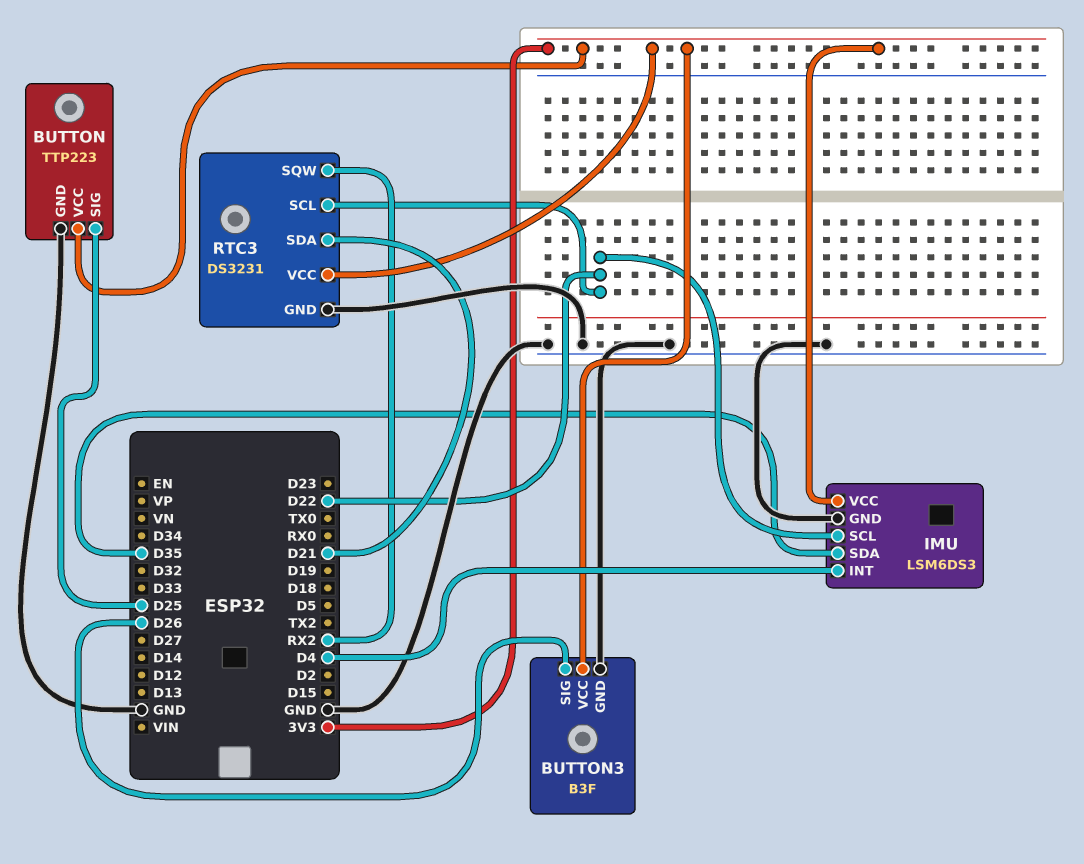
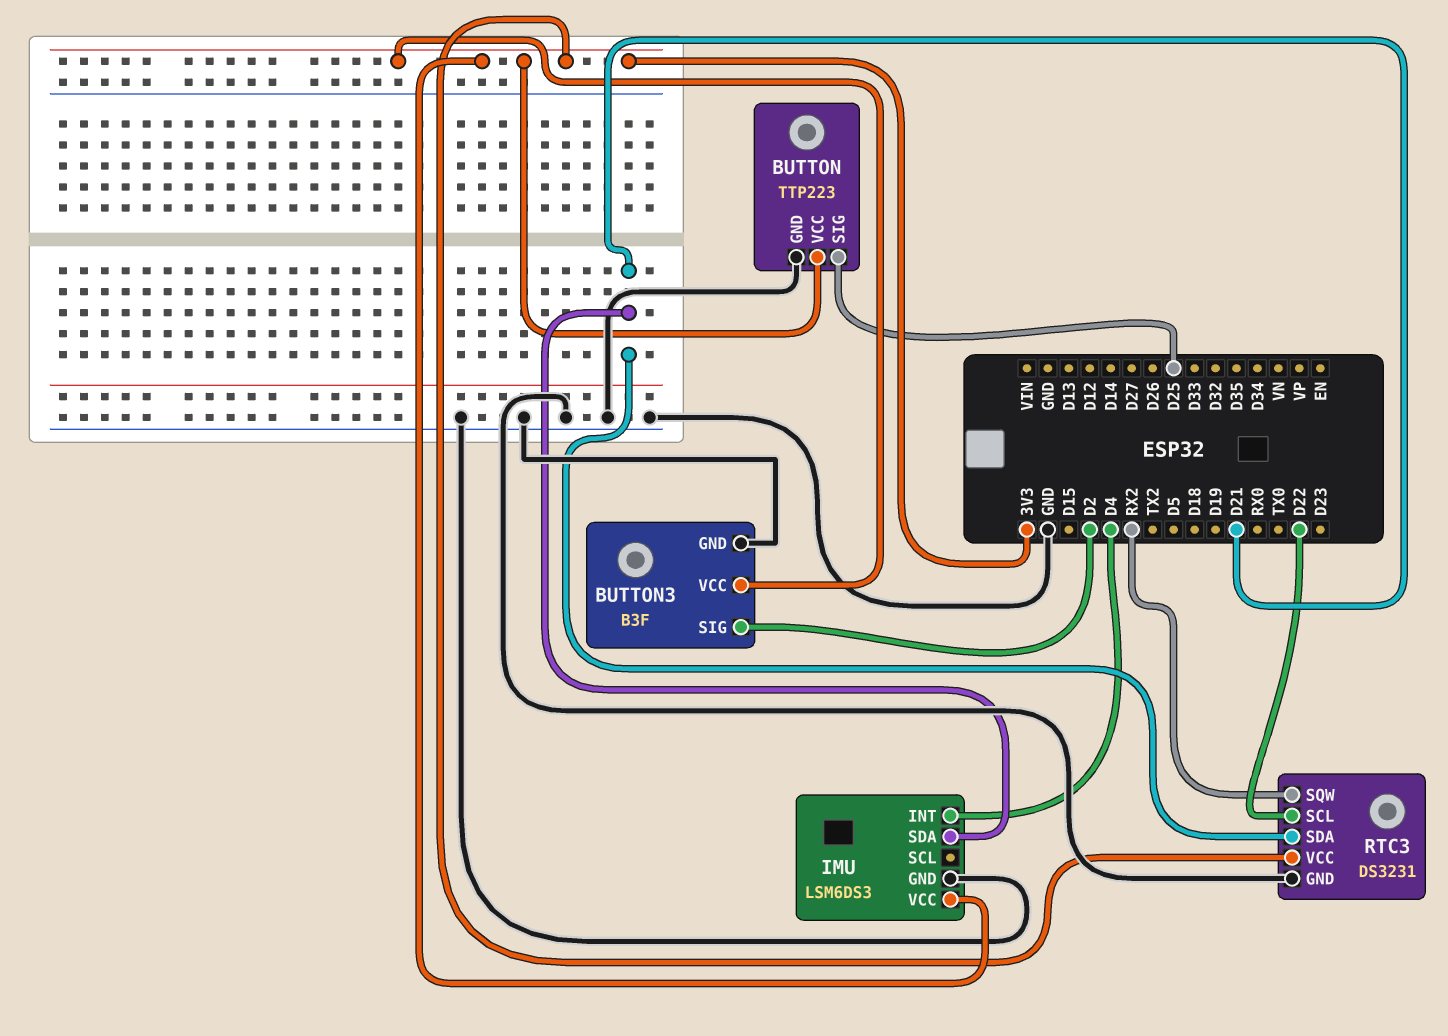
BUTTON3 pin SIG: D26 -> D2
IMU pin SCL: D22 -> none
IMU pin SDA: D35 -> D21

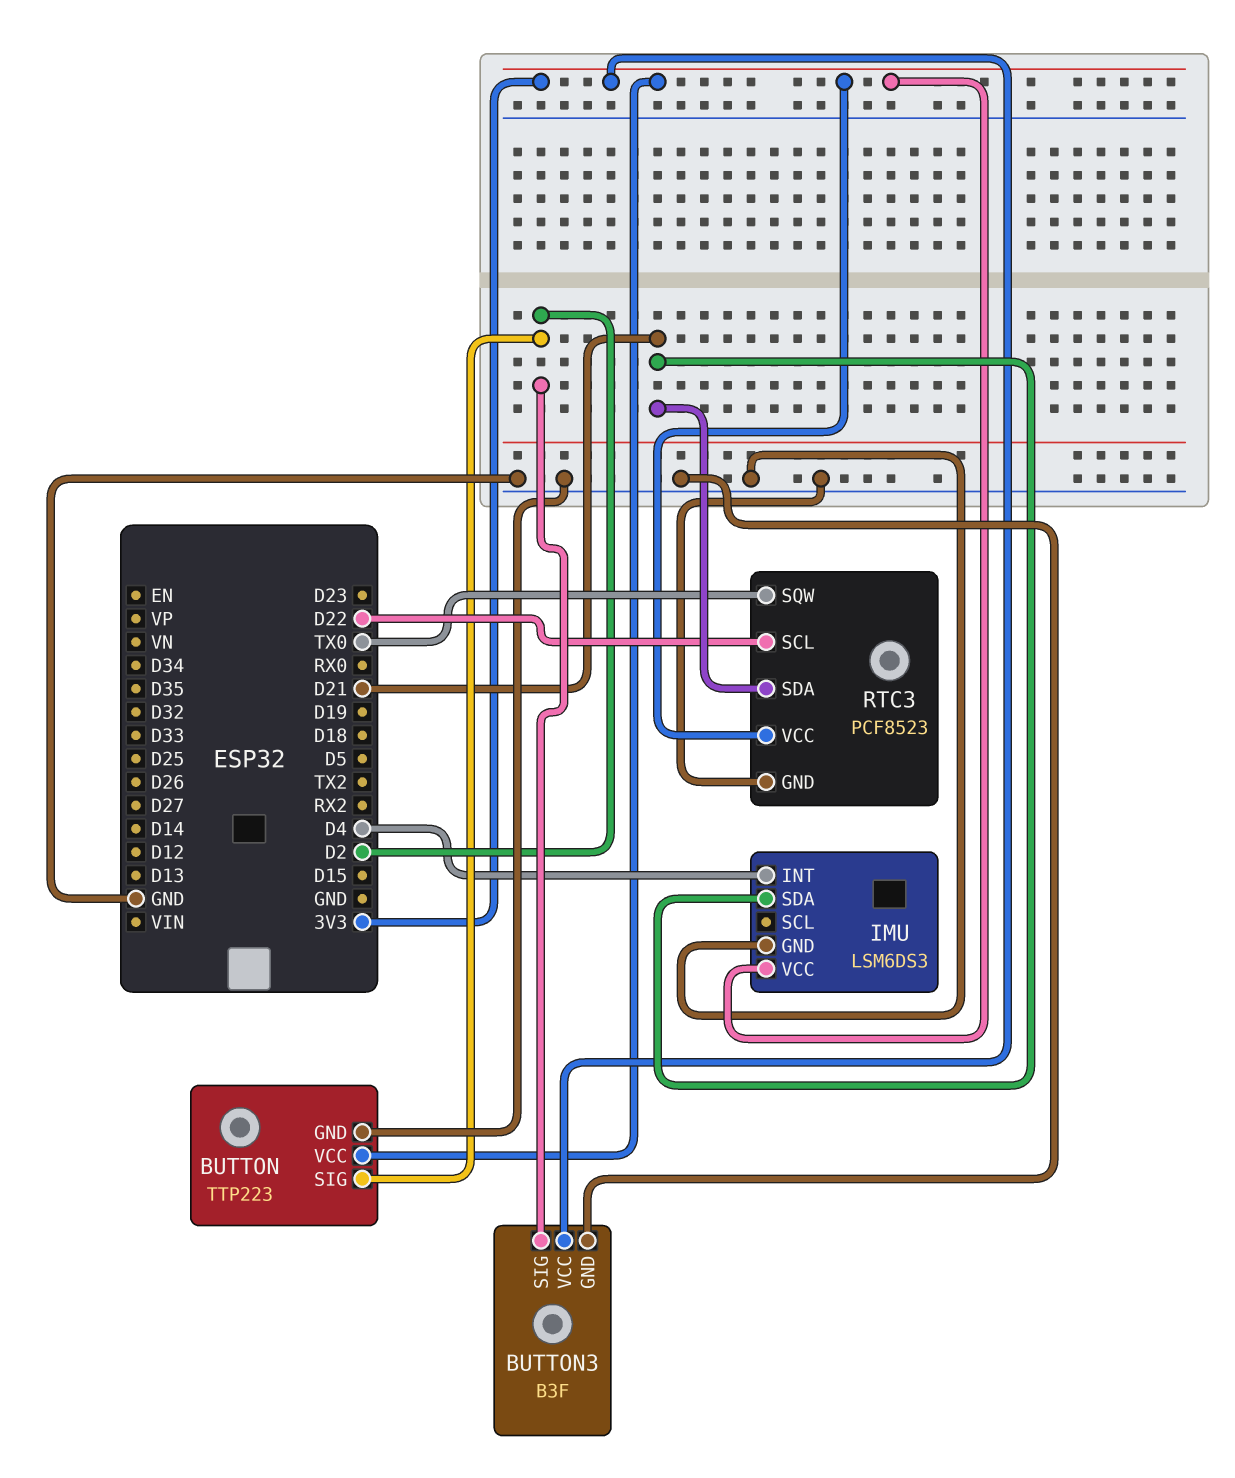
BUTTON pin SIG: D25 -> D2
RTC3: DS3231 -> PCF8523
RTC3 pin SQW: RX2 -> TX0

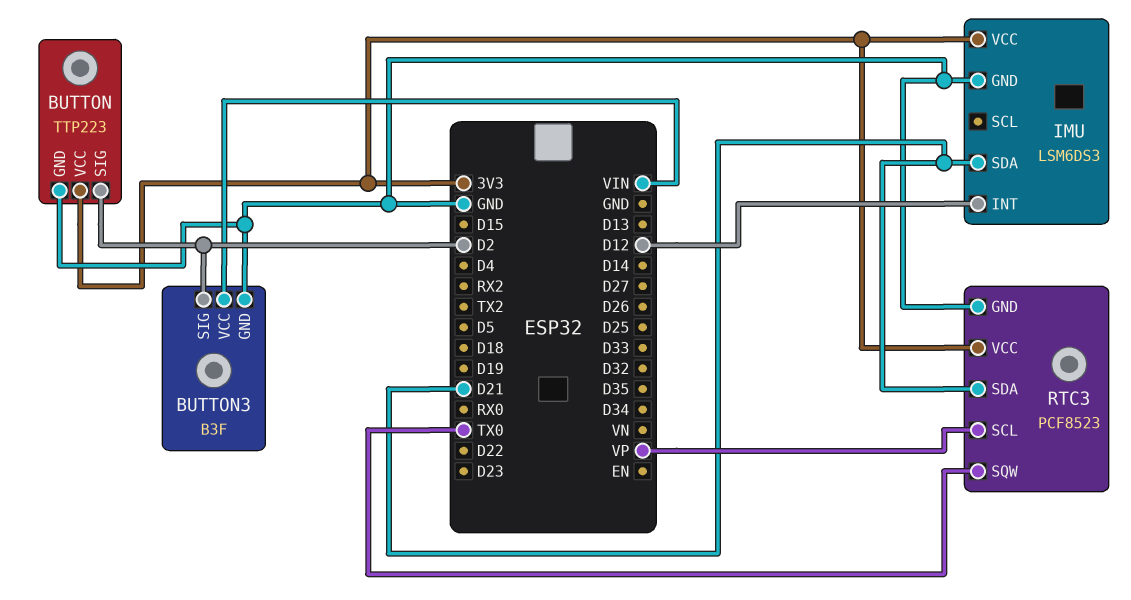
BUTTON3 pin VCC: 3V3 -> VIN
IMU pin INT: D4 -> D12
RTC3 pin SCL: D22 -> VP

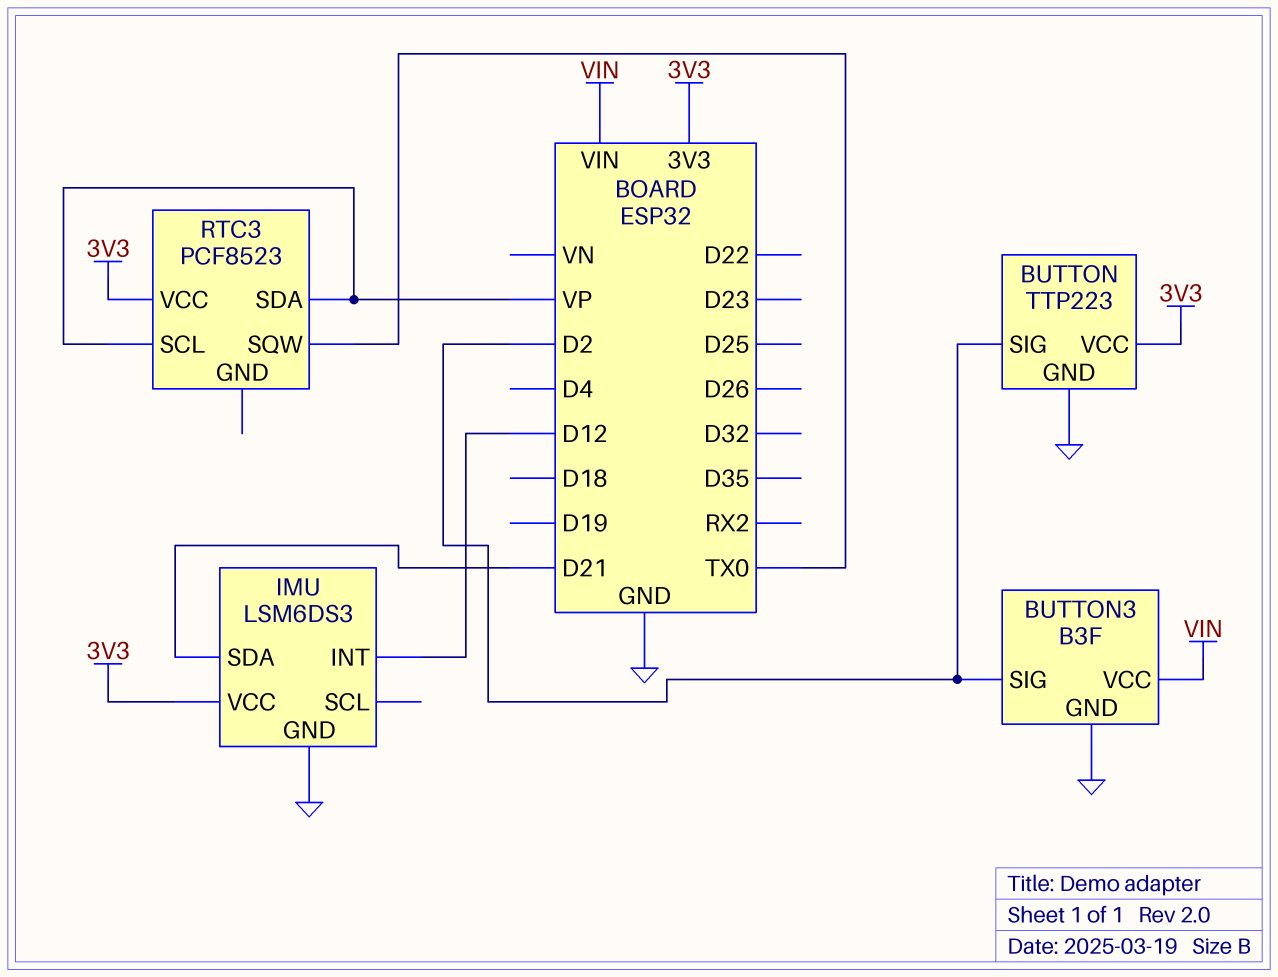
RTC3 pin GND: GND -> none
RTC3 pin SDA: D21 -> VP

